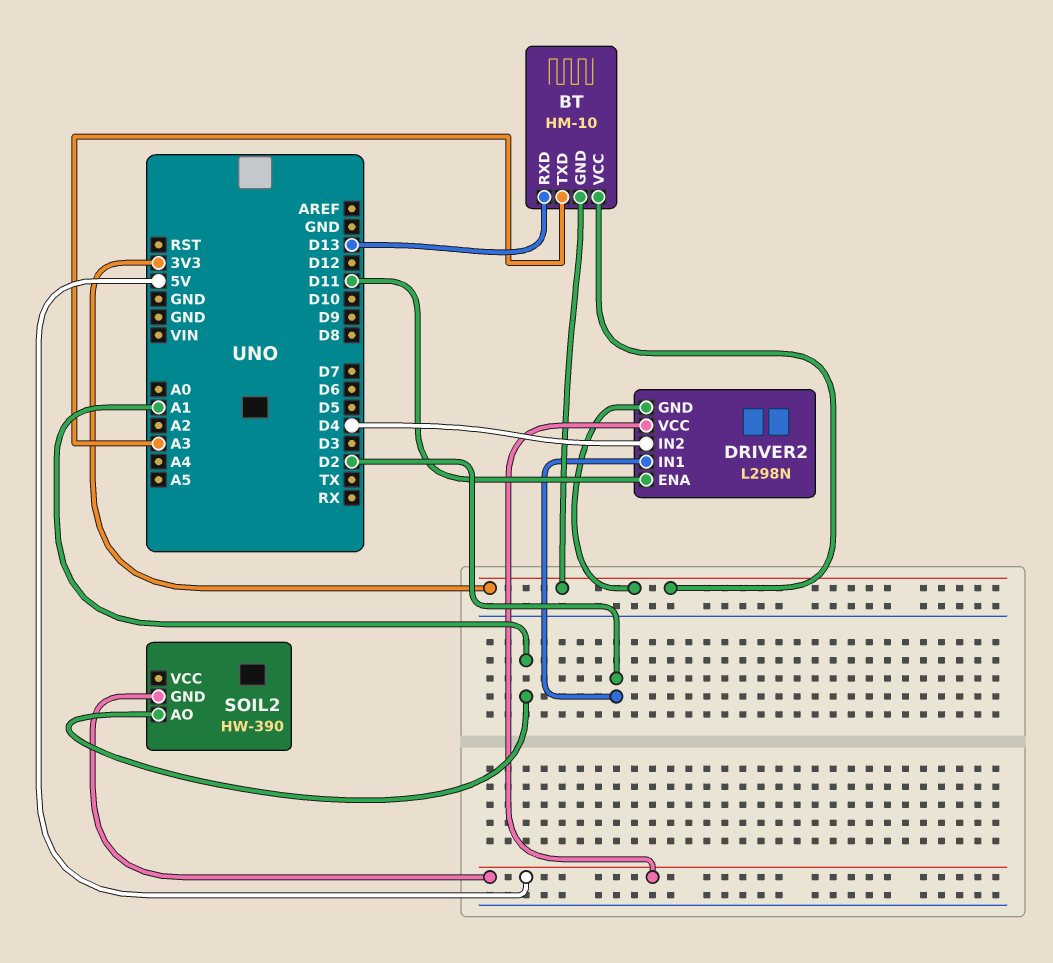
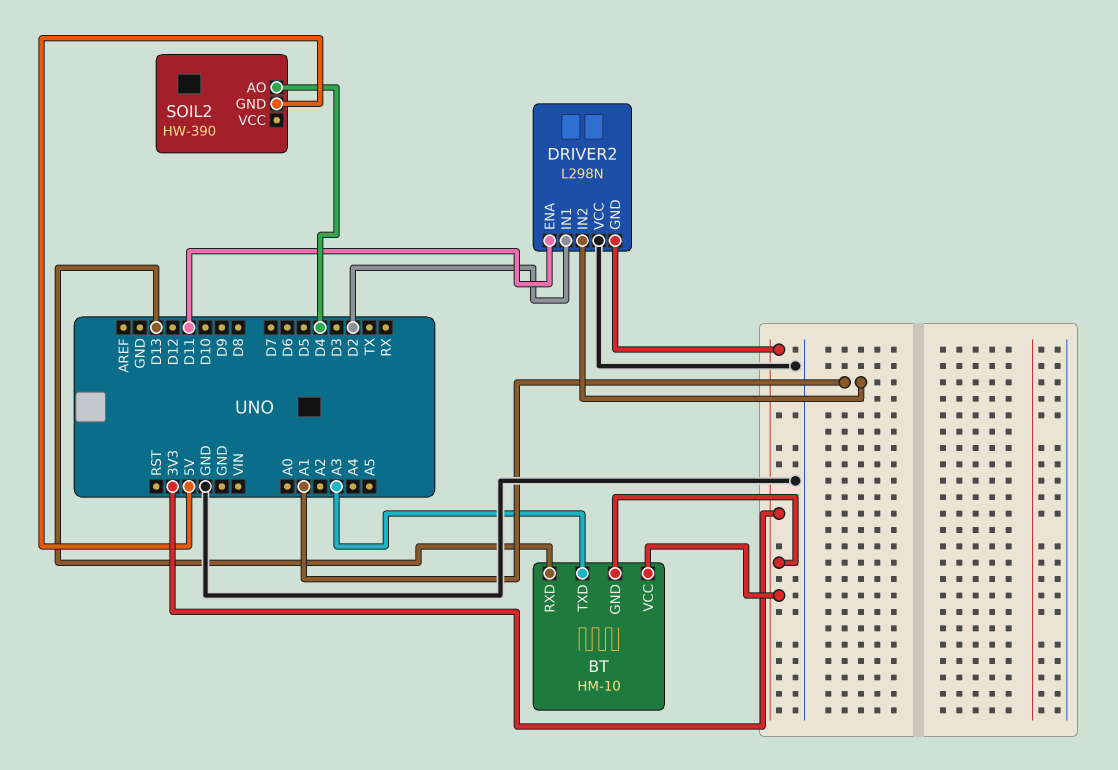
DRIVER2 pin IN2: D4 -> A1
DRIVER2 pin VCC: 5V -> GND
SOIL2 pin AO: A1 -> D4

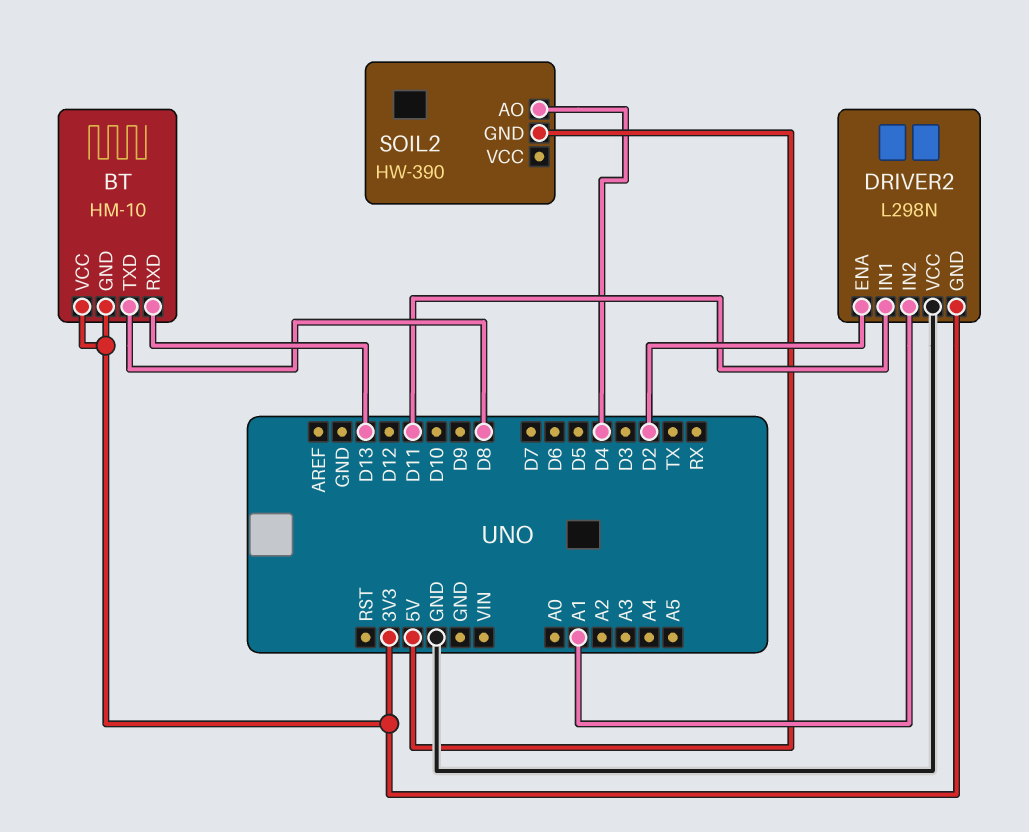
BT pin TXD: A3 -> D8
DRIVER2 pin ENA: D11 -> D2
DRIVER2 pin IN1: D2 -> D11

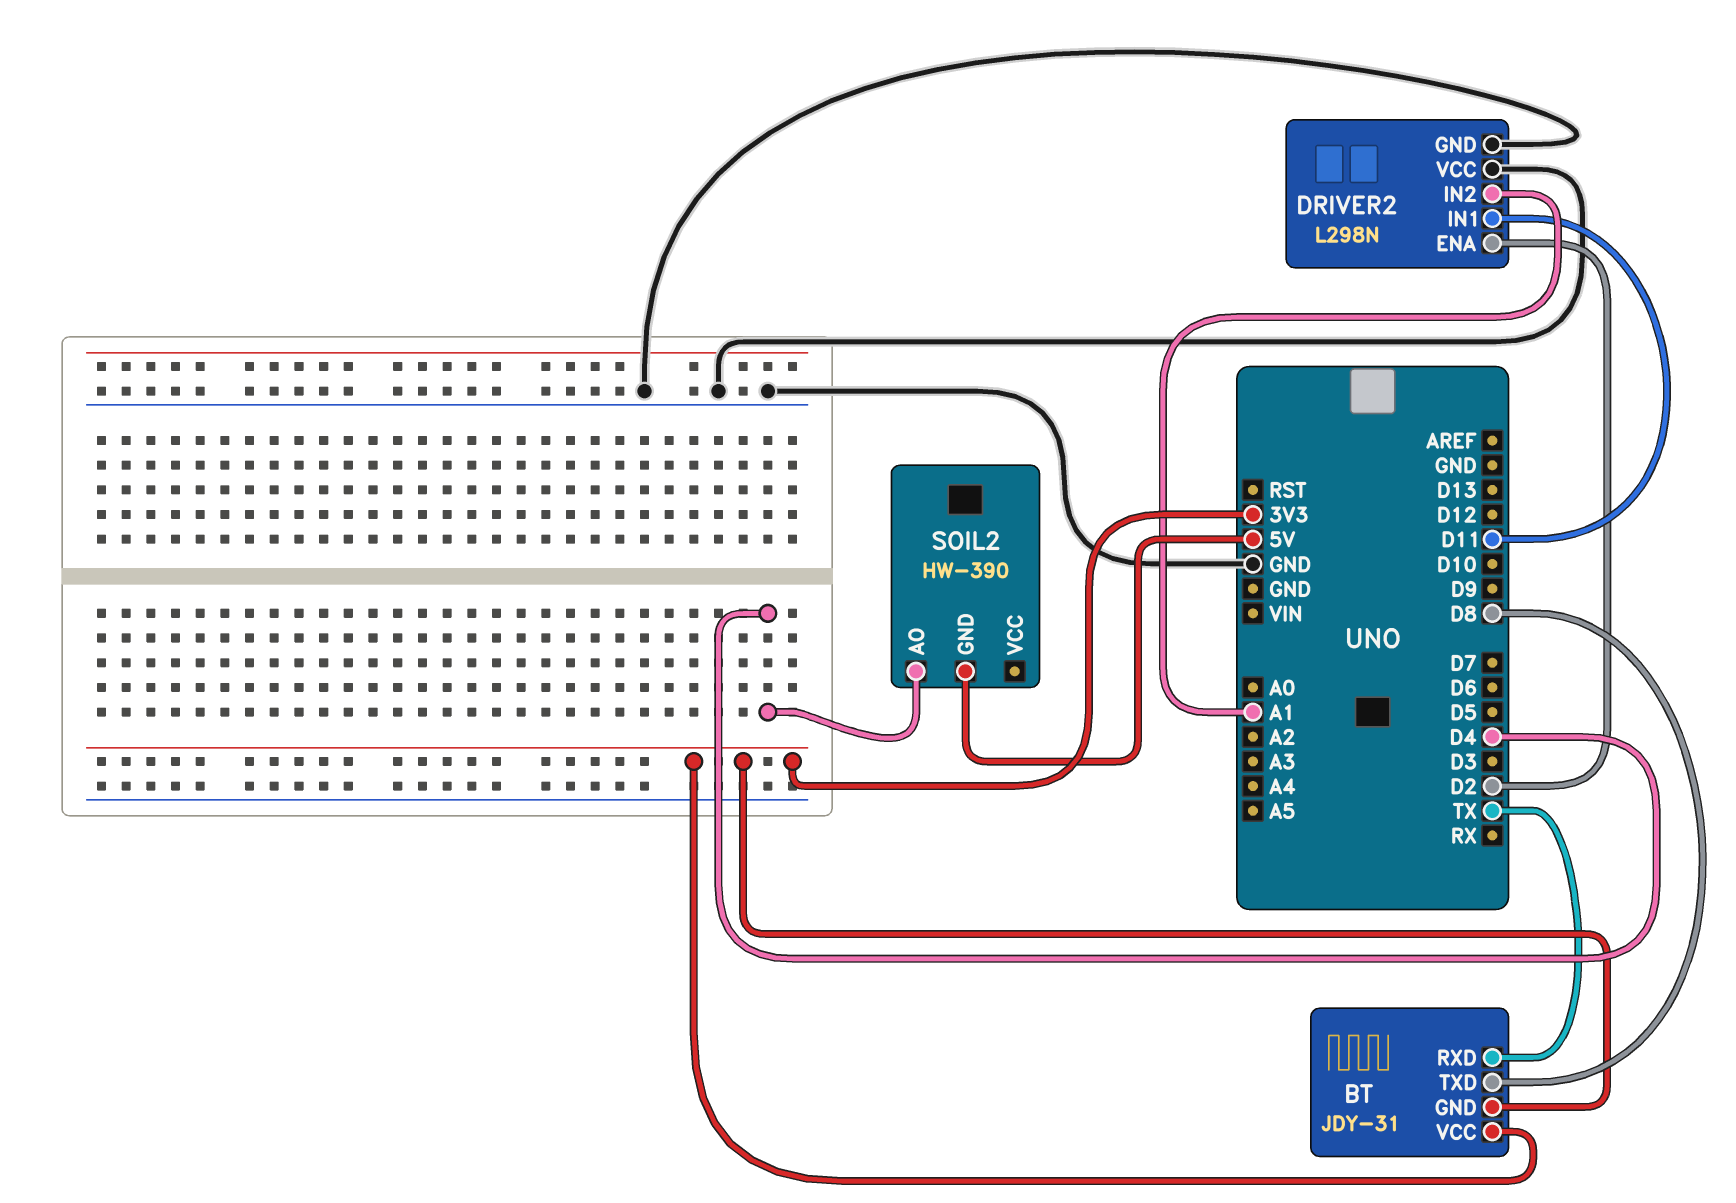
BT: HM-10 -> JDY-31
BT pin RXD: D13 -> TX
DRIVER2 pin GND: 3V3 -> GND

